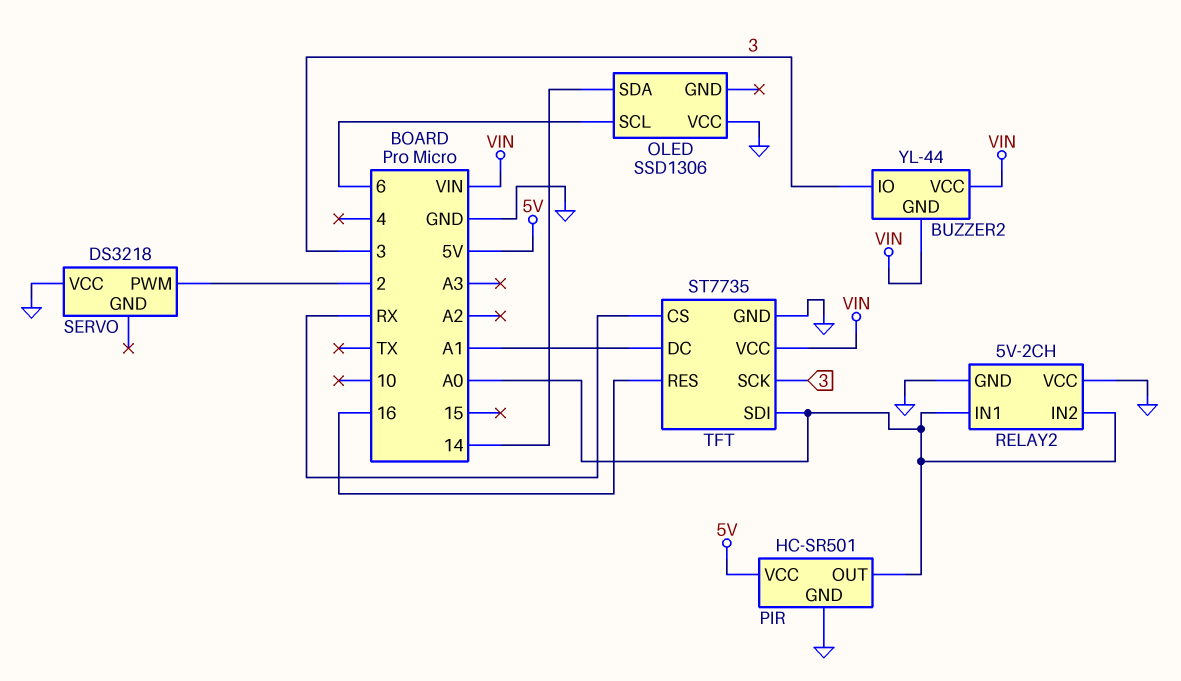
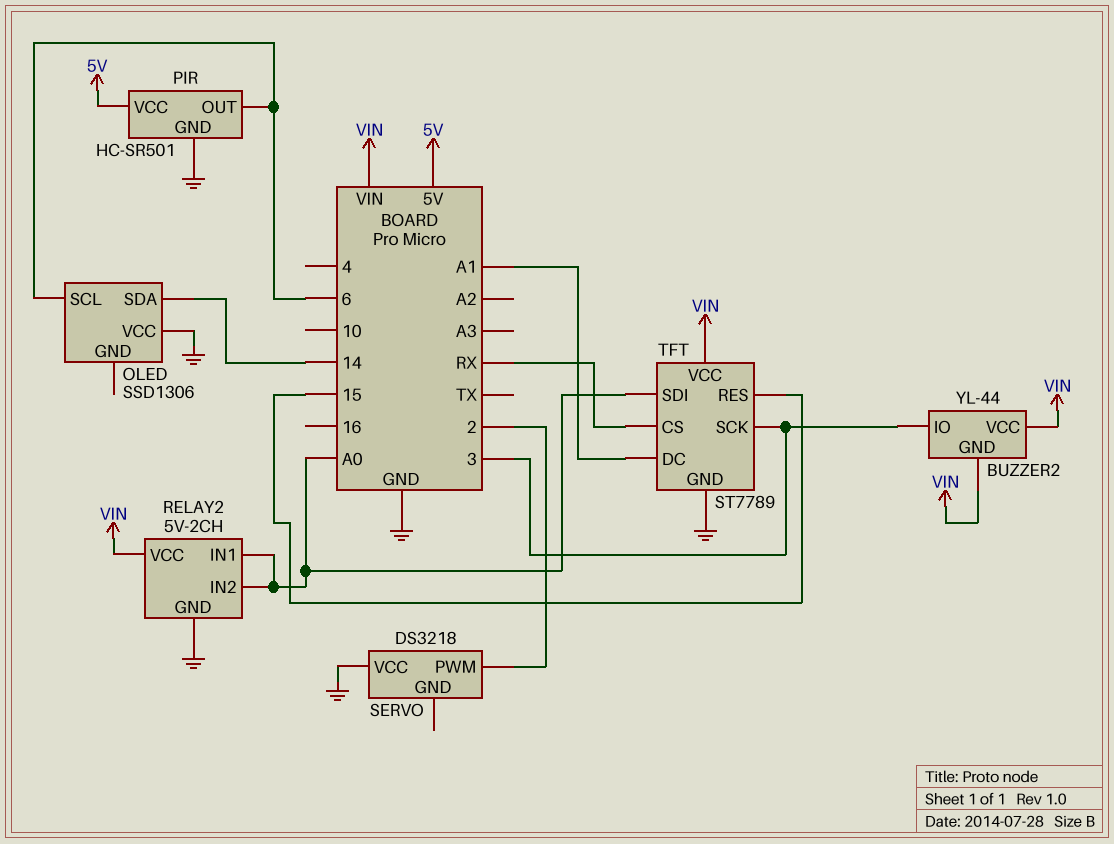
PIR pin OUT: A0 -> 6
RELAY2 pin VCC: GND -> VIN
TFT: ST7735 -> ST7789
TFT pin RES: 16 -> 15

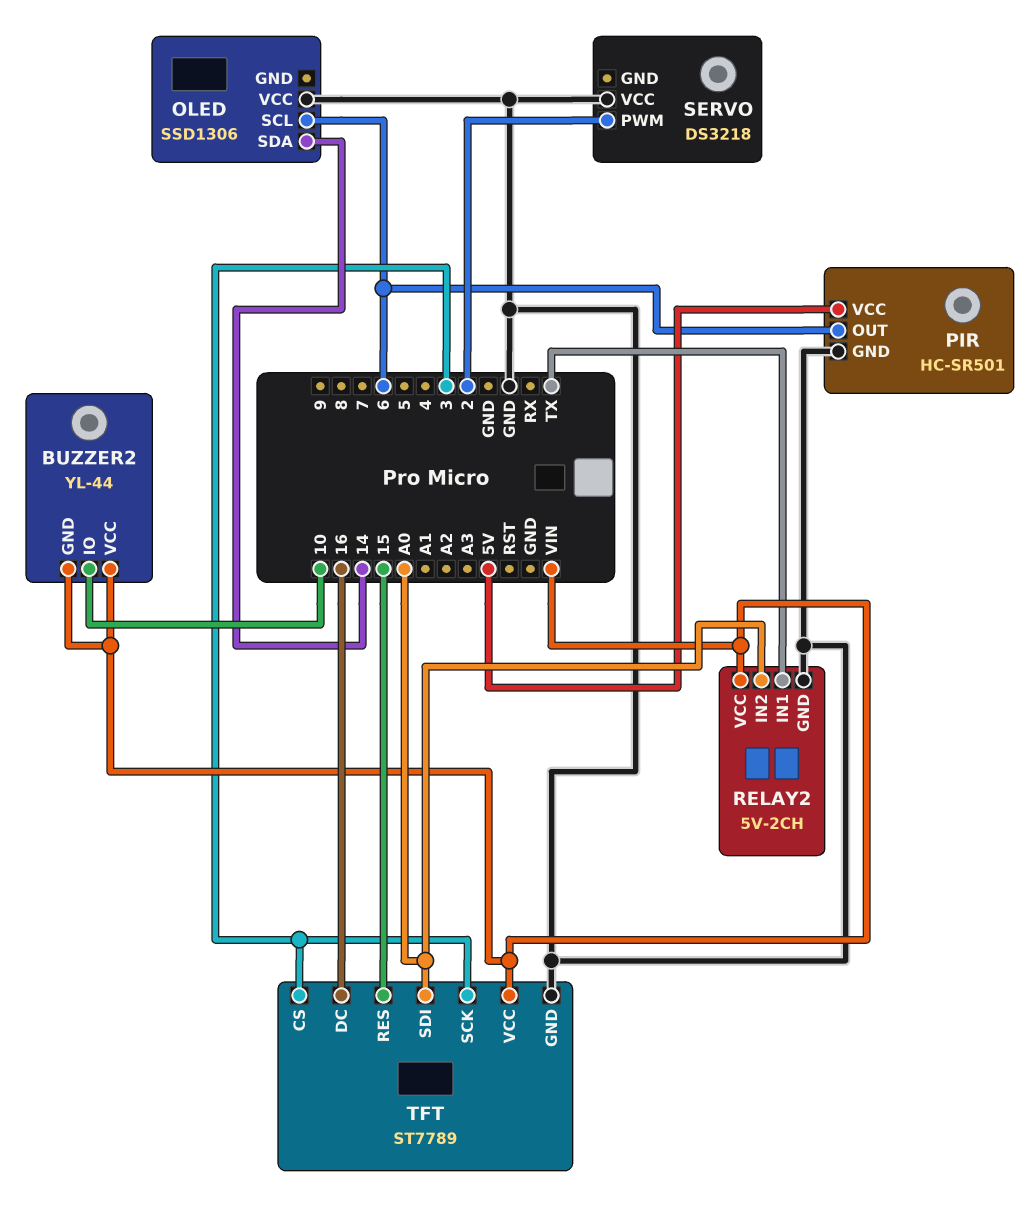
BUZZER2 pin IO: 3 -> 10
RELAY2 pin IN1: A0 -> TX
TFT pin CS: RX -> 3
TFT pin DC: A1 -> 16

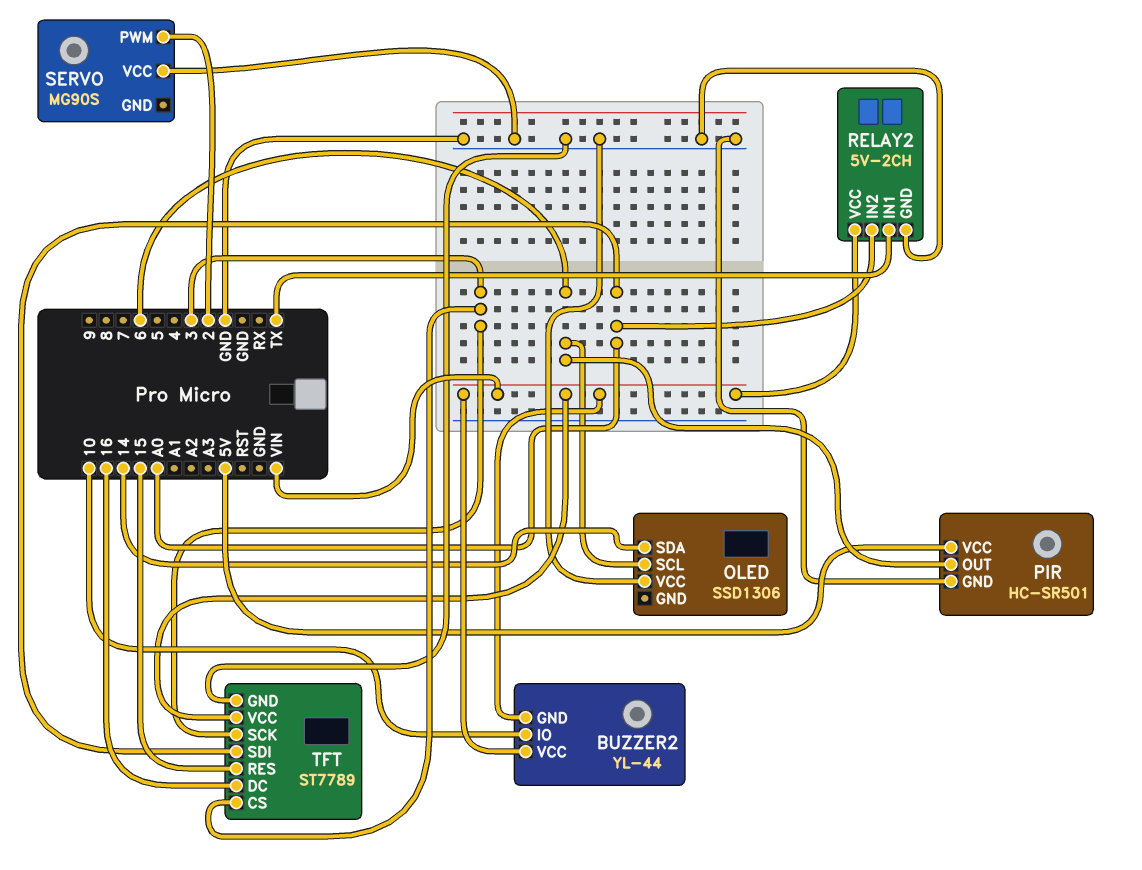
SERVO: DS3218 -> MG90S

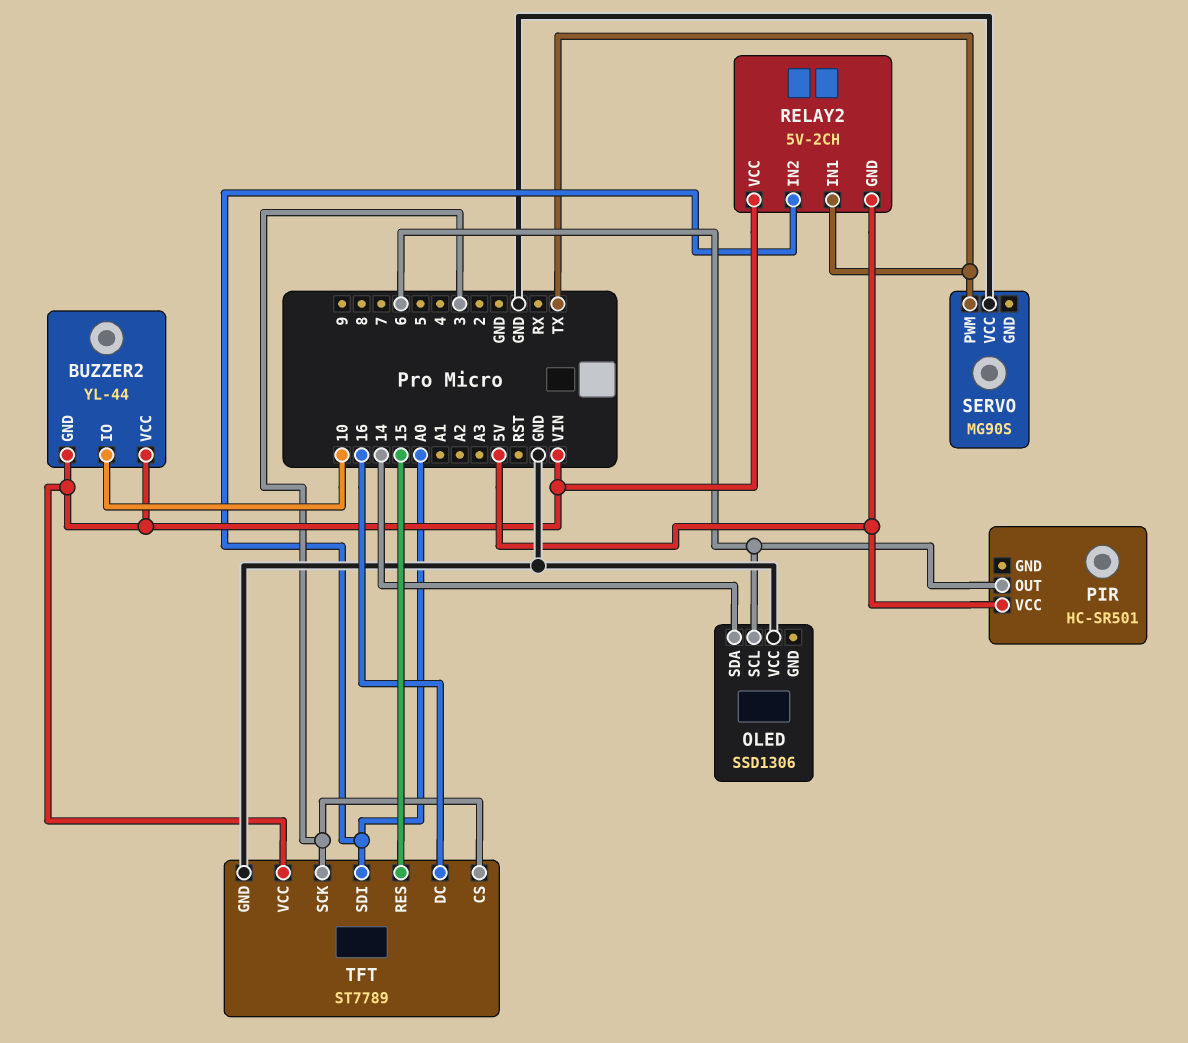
PIR pin GND: GND -> none
RELAY2 pin GND: GND -> 5V
SERVO pin PWM: 2 -> TX

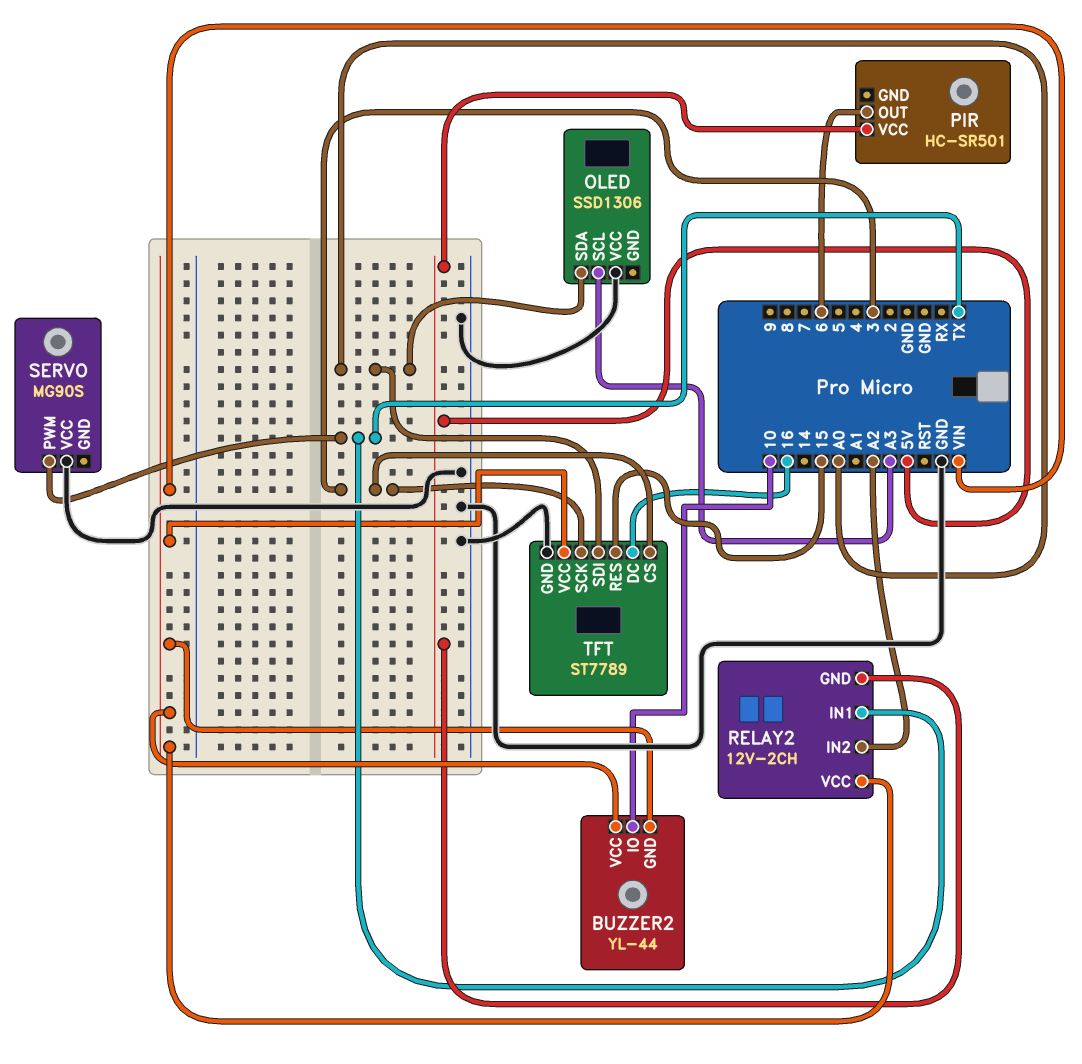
OLED pin SCL: 6 -> A3
OLED pin SDA: 14 -> A0
RELAY2: 5V-2CH -> 12V-2CH
RELAY2 pin IN2: A0 -> A2

